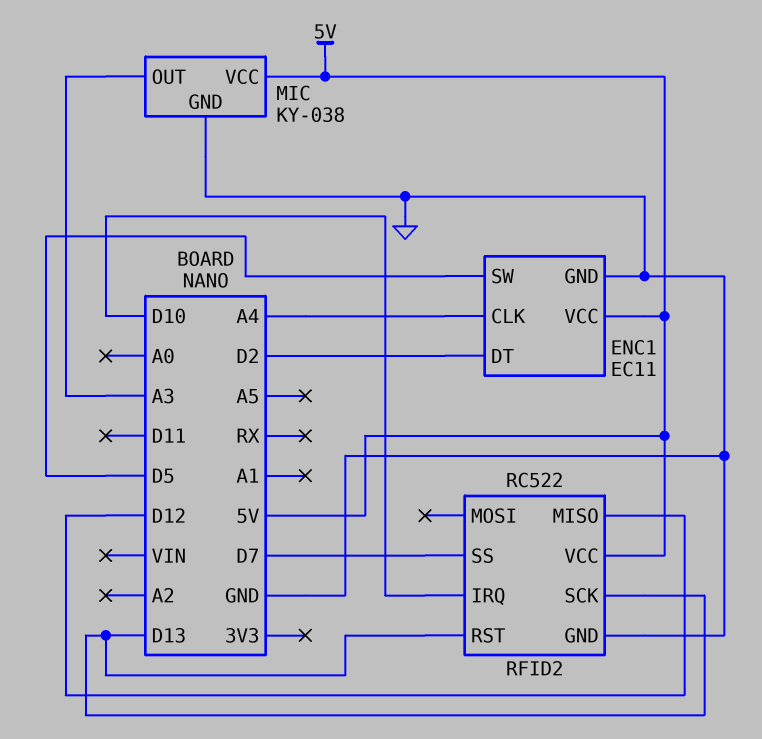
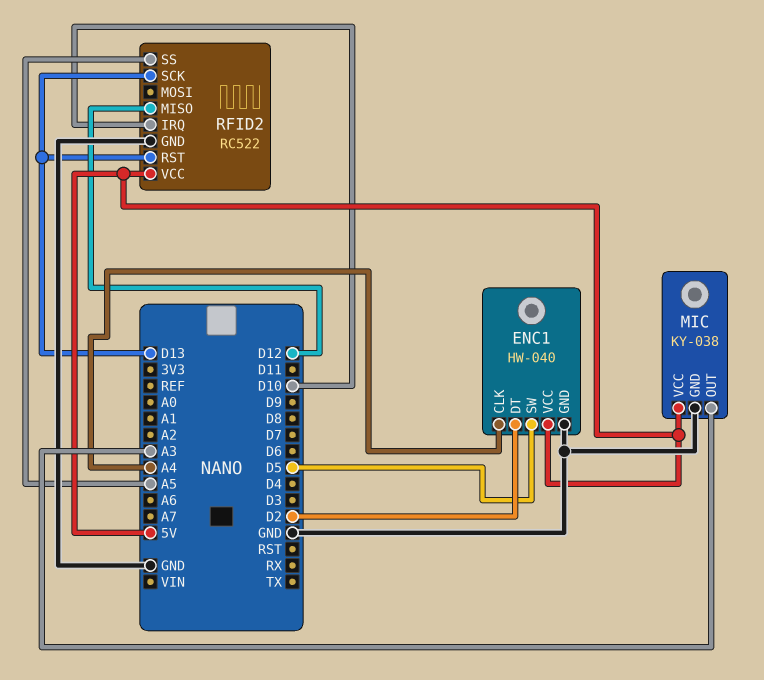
ENC1: EC11 -> HW-040
RFID2 pin SS: D7 -> A5

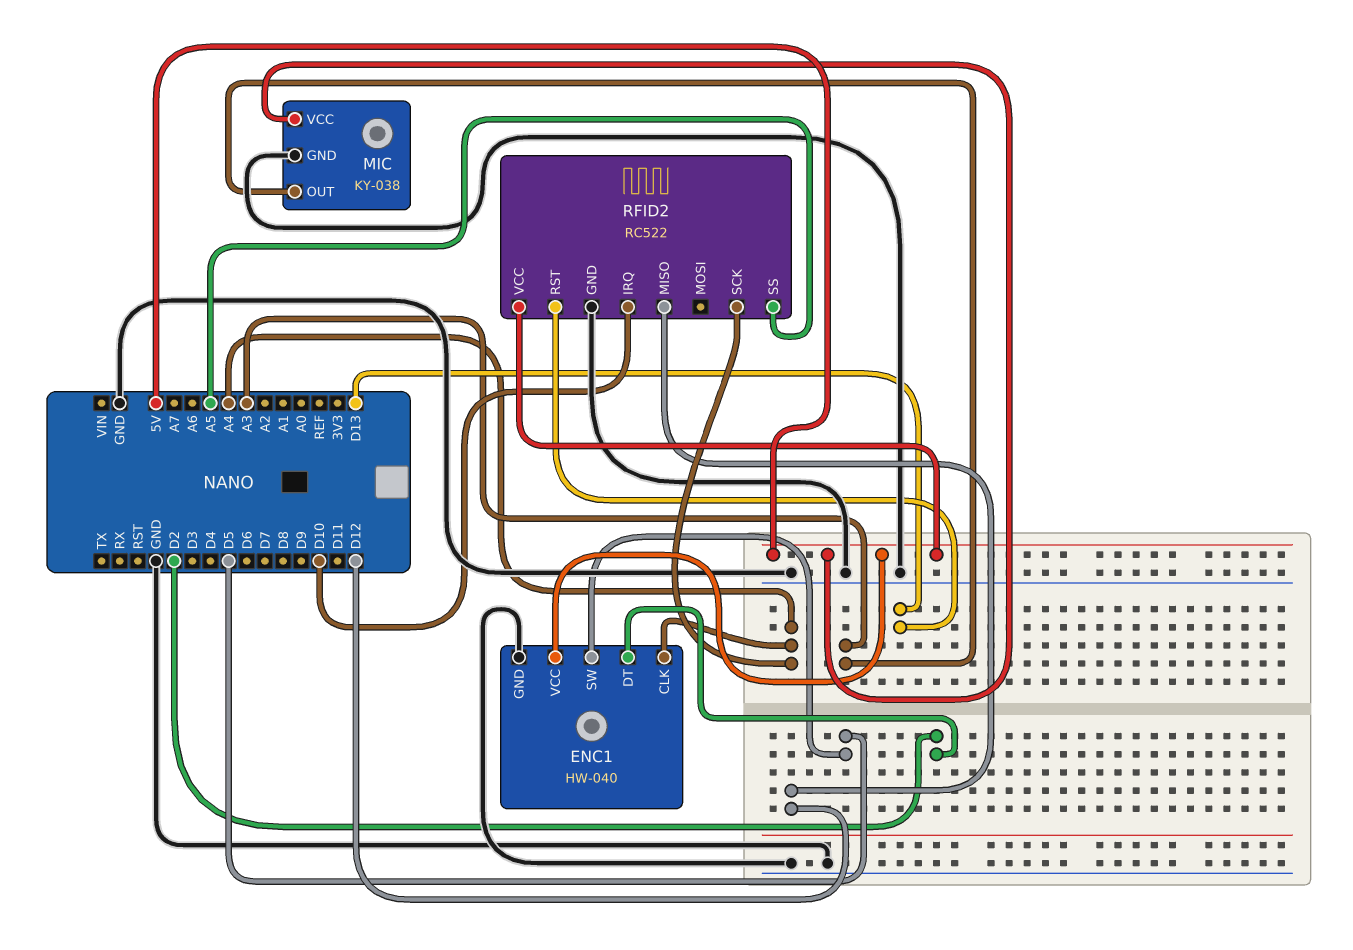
RFID2 pin SCK: D13 -> A4

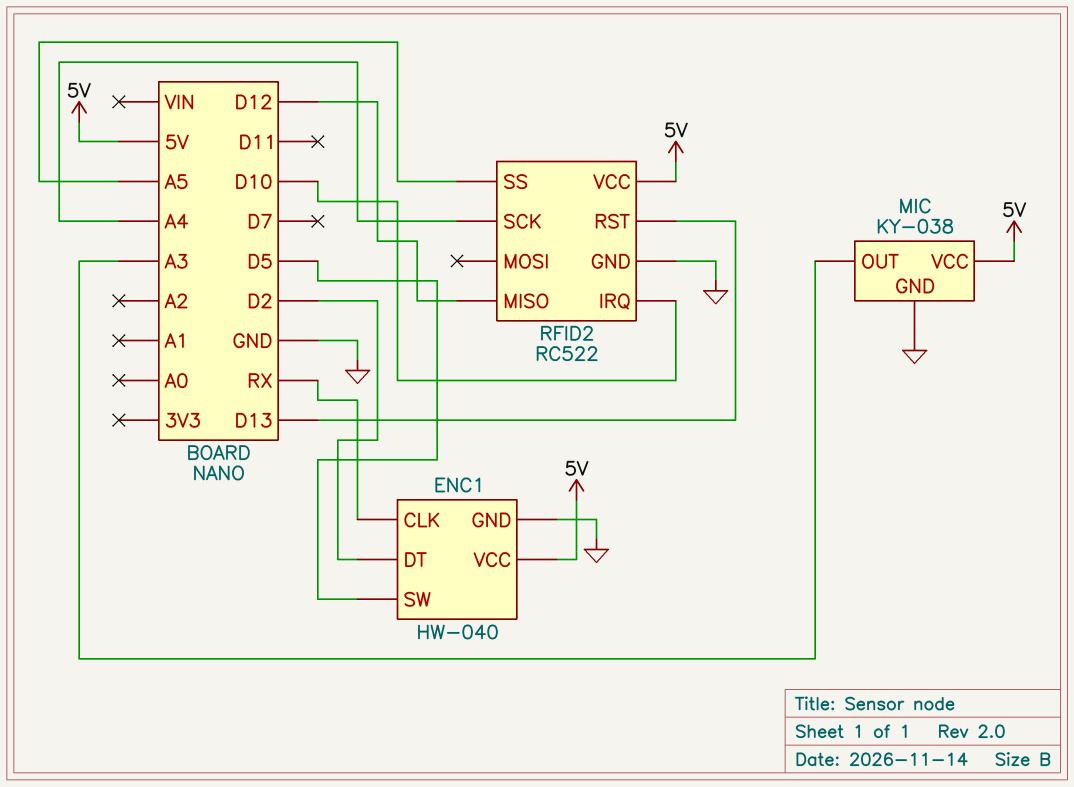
ENC1 pin CLK: A4 -> RX

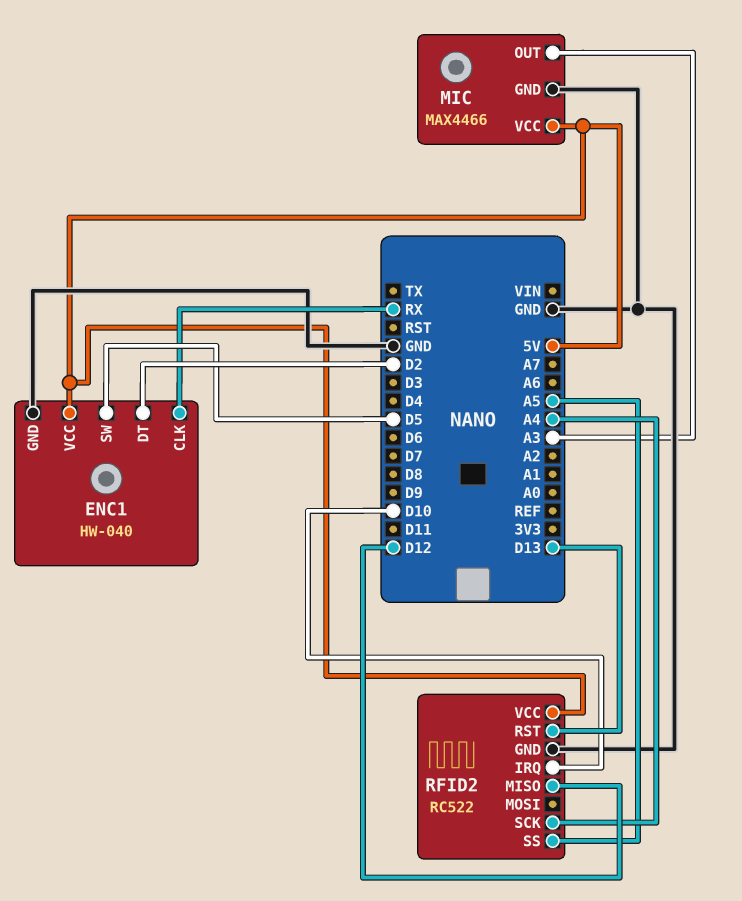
MIC: KY-038 -> MAX4466

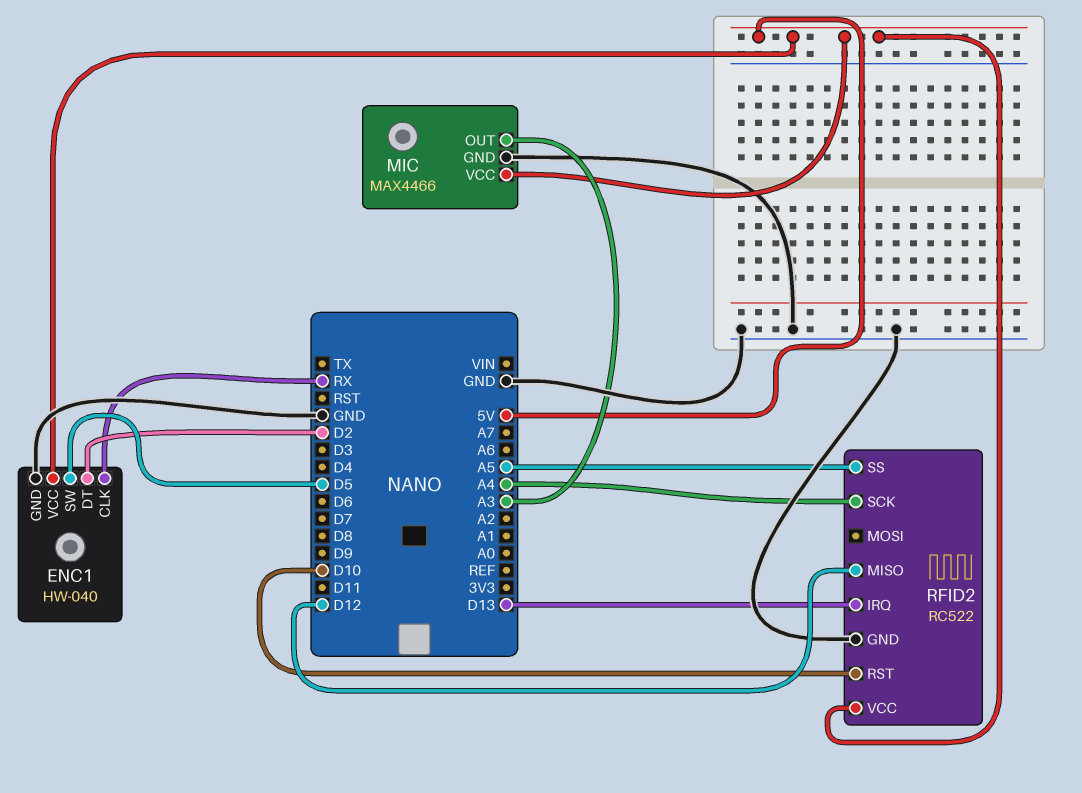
RFID2 pin IRQ: D10 -> D13
RFID2 pin RST: D13 -> D10

